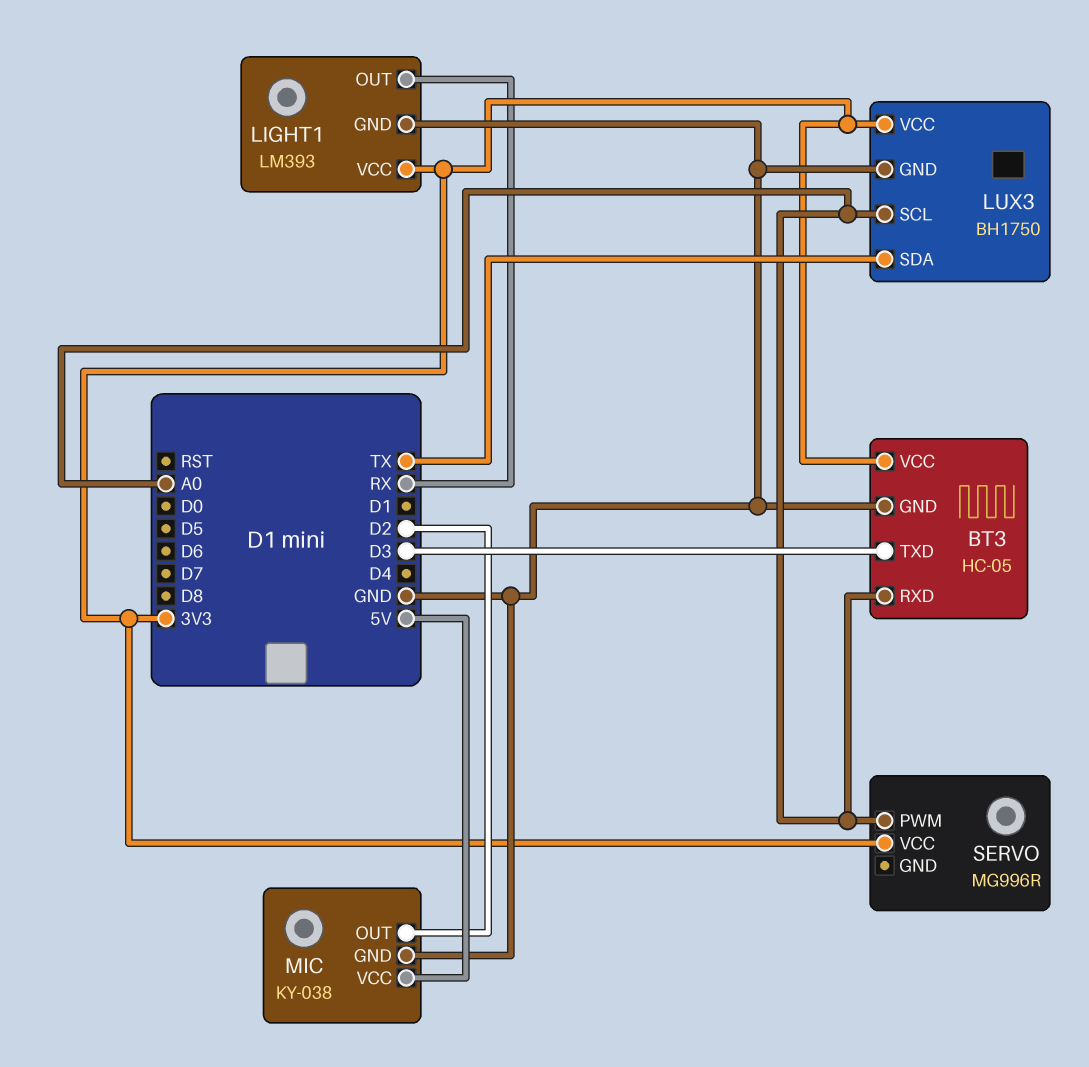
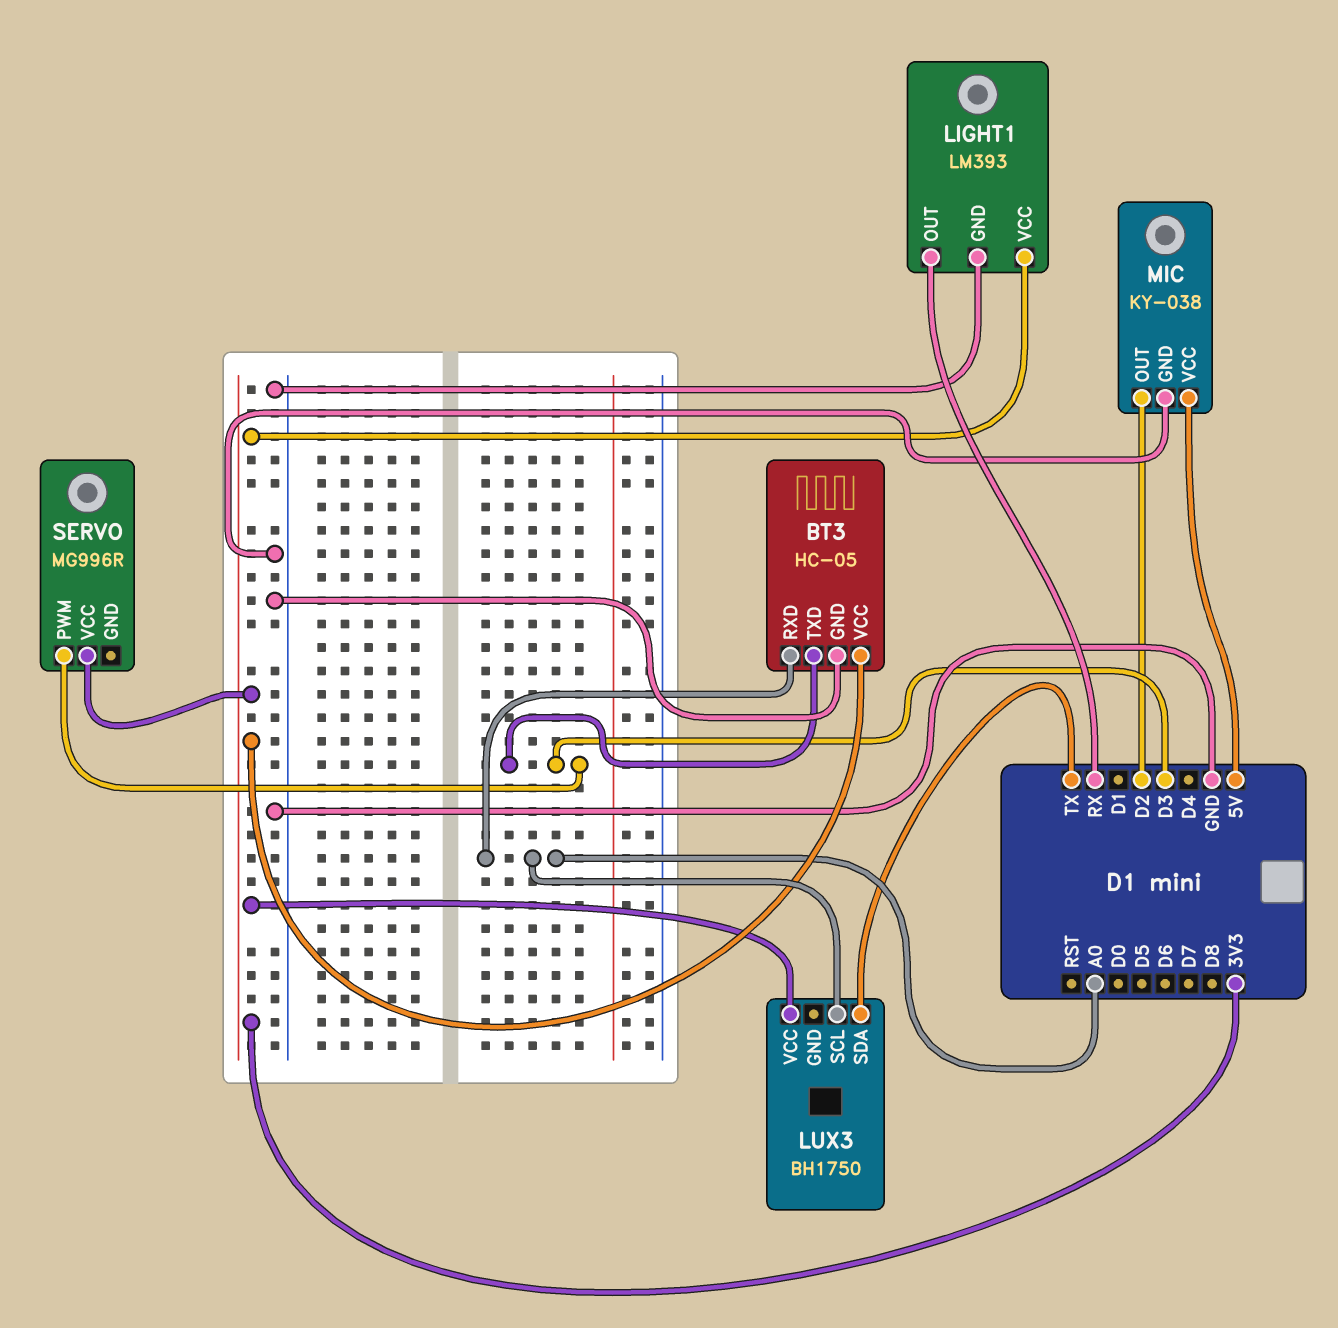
LUX3 pin GND: GND -> none
SERVO pin PWM: A0 -> D3

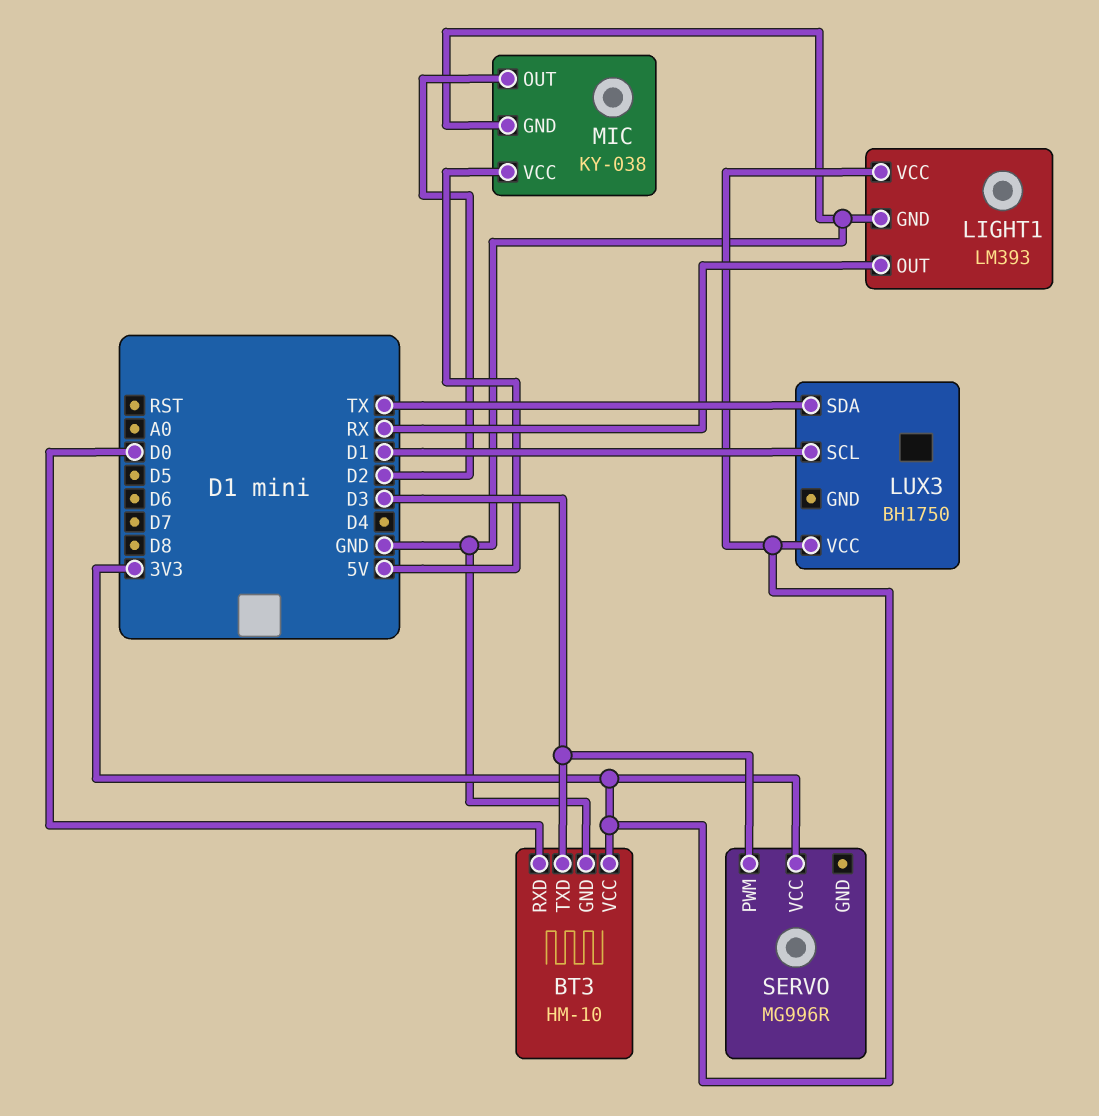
BT3: HC-05 -> HM-10
BT3 pin RXD: A0 -> D0
LUX3 pin SCL: A0 -> D1

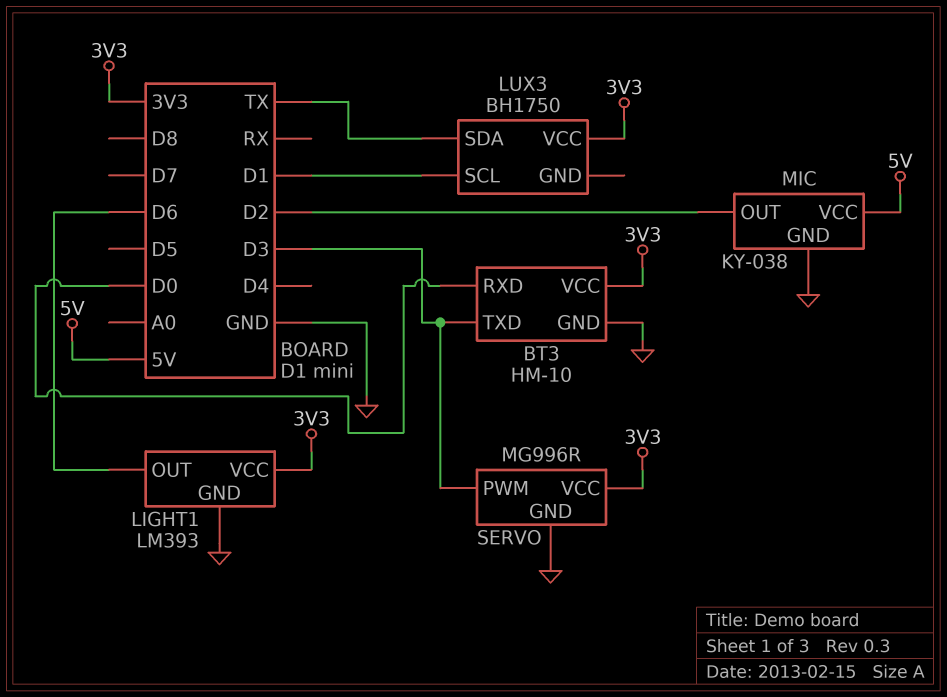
LIGHT1 pin OUT: RX -> D6
SERVO pin GND: none -> GND

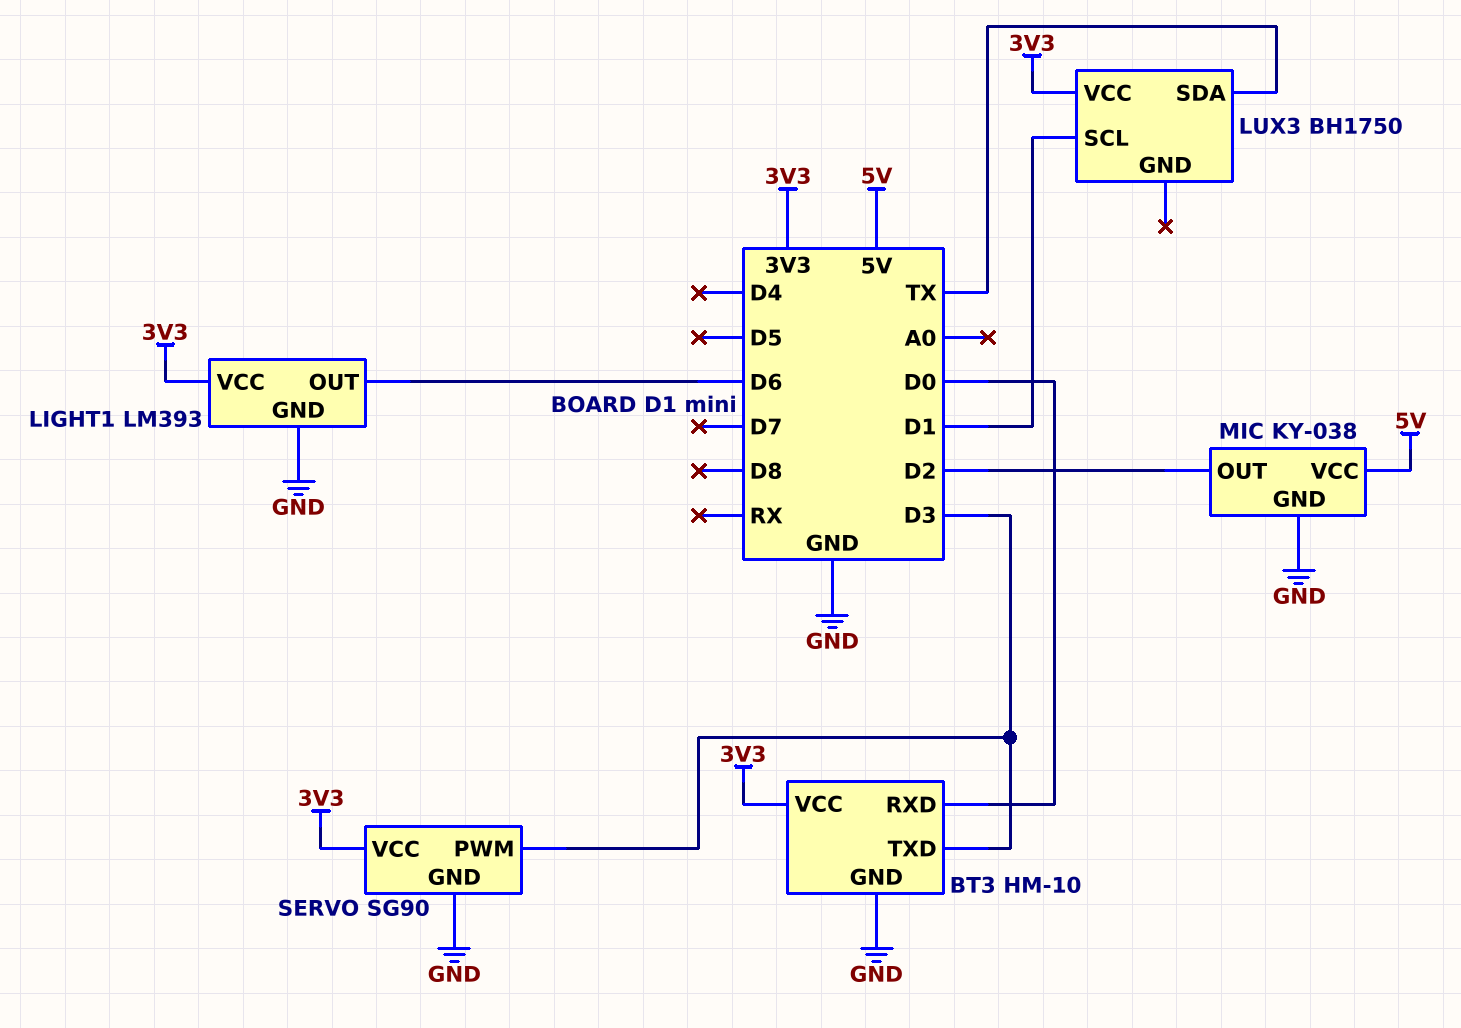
SERVO: MG996R -> SG90

